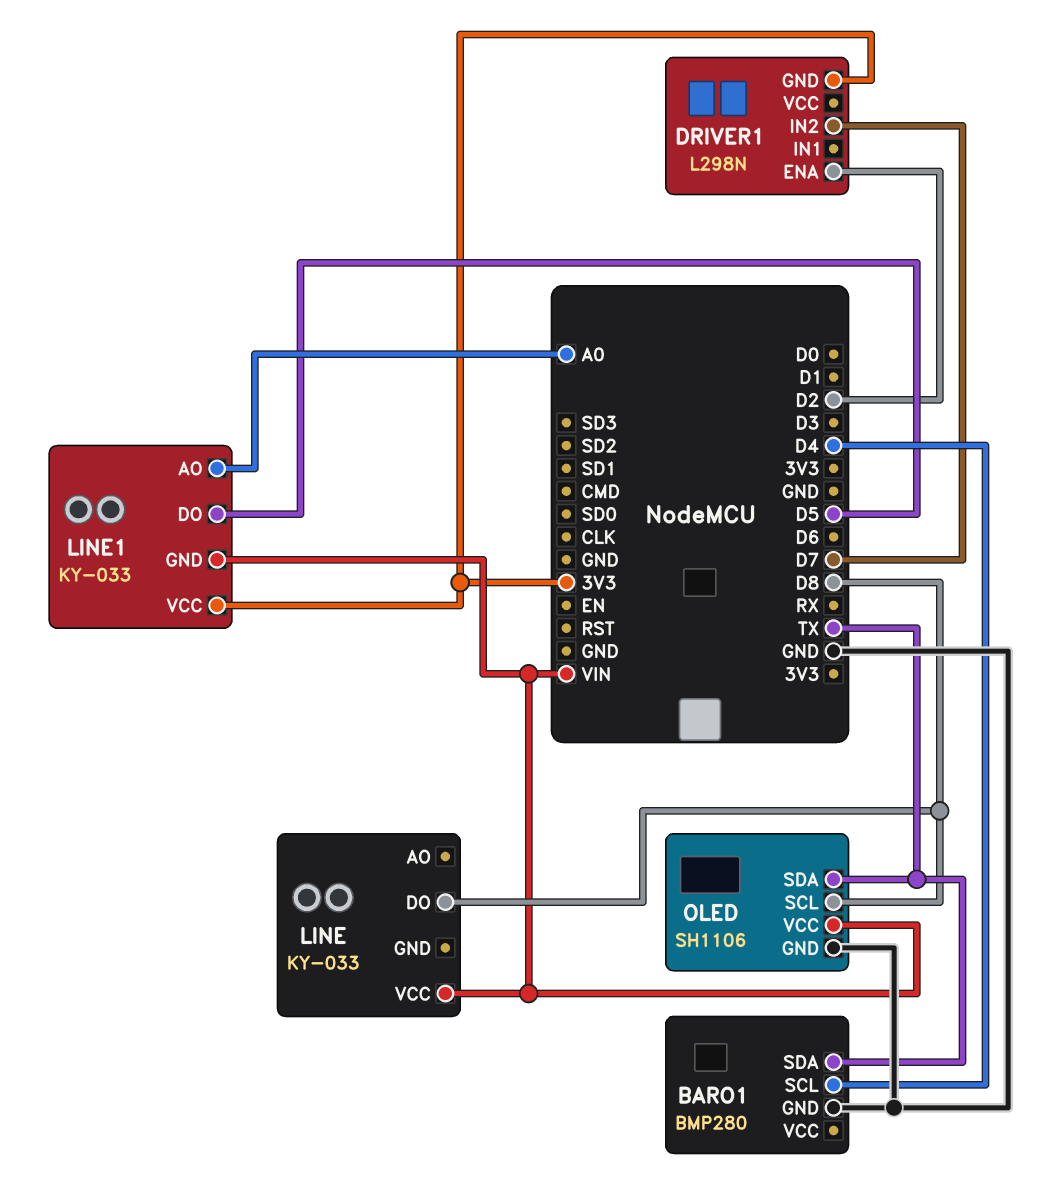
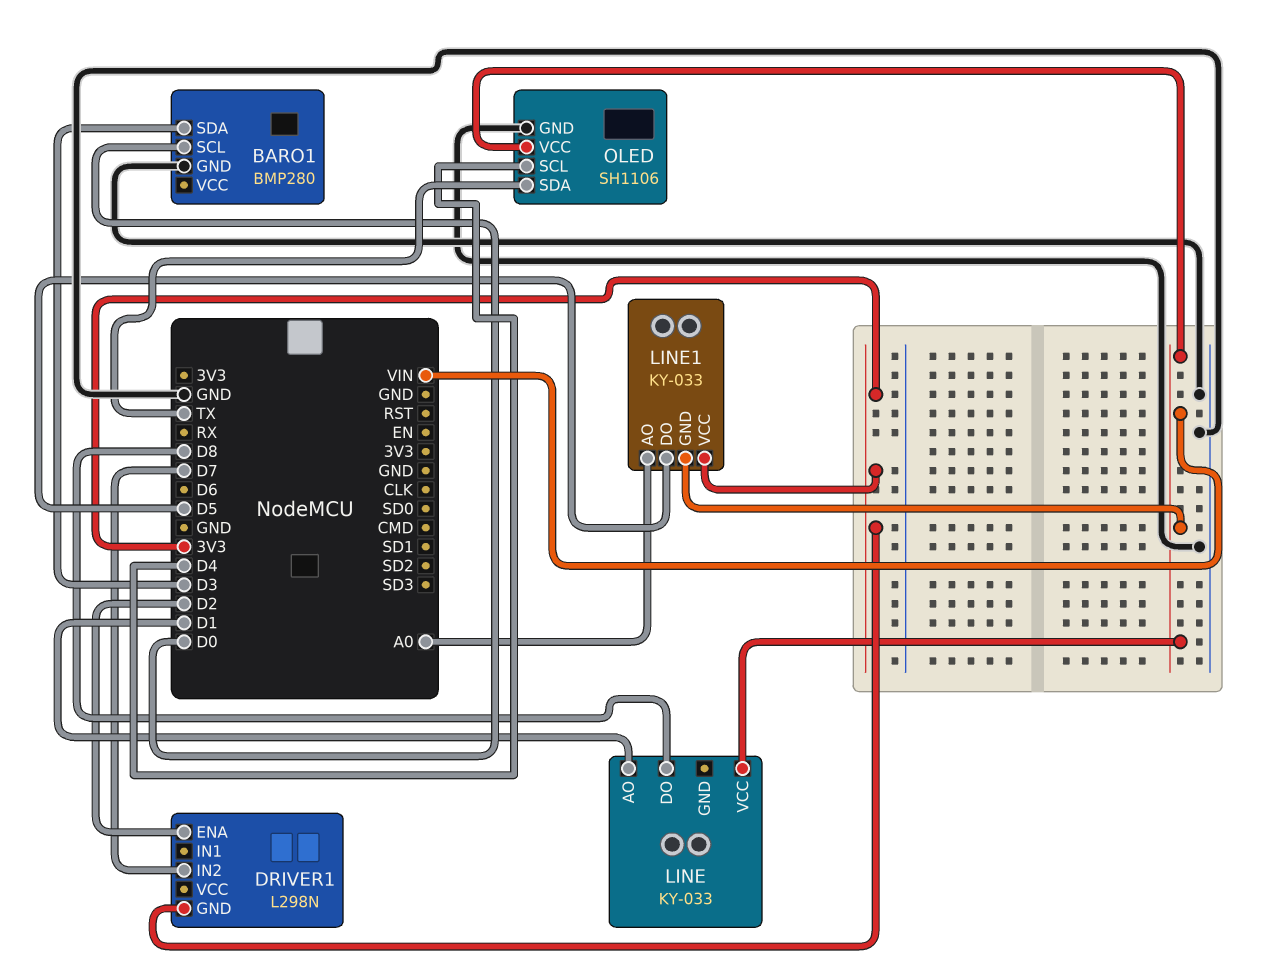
BARO1 pin SCL: D4 -> D0
BARO1 pin SDA: TX -> D3
LINE pin AO: none -> D1
OLED pin SCL: D8 -> D4

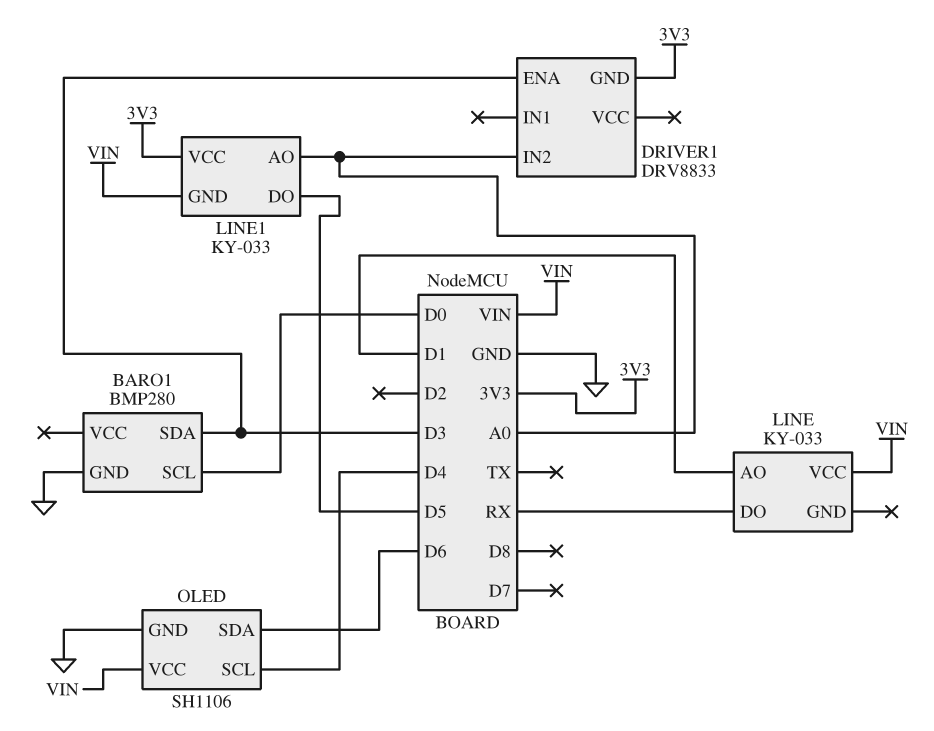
DRIVER1: L298N -> DRV8833
DRIVER1 pin ENA: D2 -> D3
DRIVER1 pin IN2: D7 -> A0
LINE pin DO: D8 -> RX
OLED pin SDA: TX -> D6

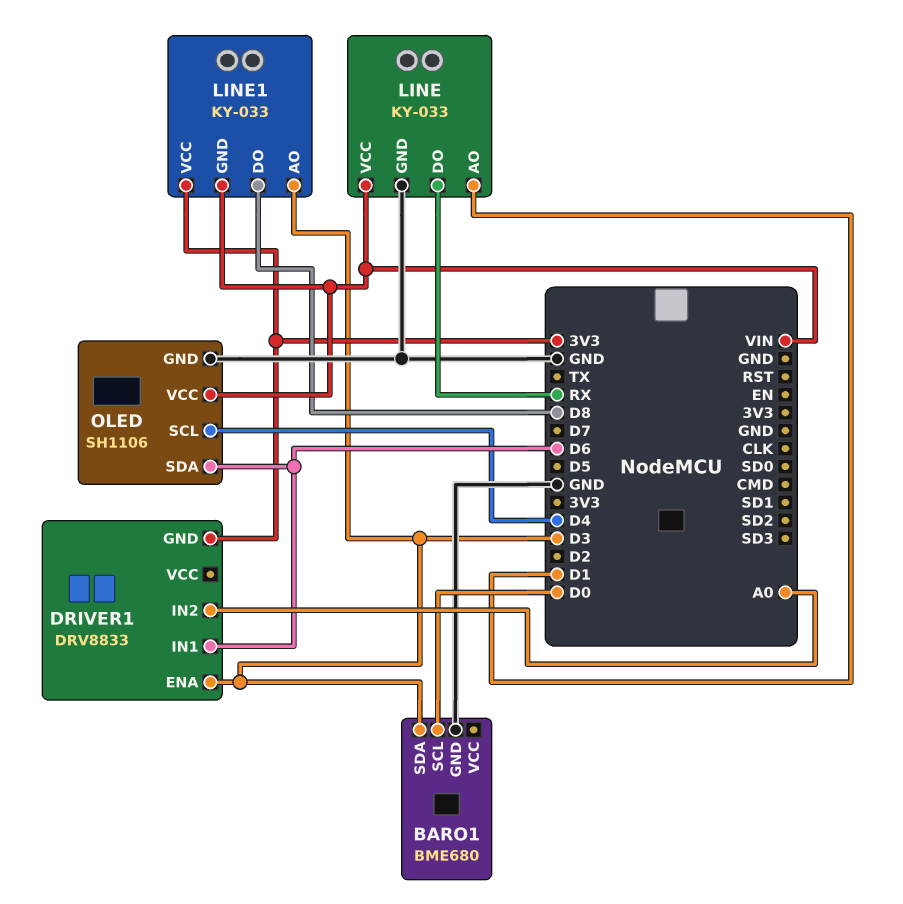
BARO1: BMP280 -> BME680
DRIVER1 pin IN1: none -> D6
LINE pin GND: none -> GND
LINE1 pin AO: A0 -> D3
LINE1 pin DO: D5 -> D8

